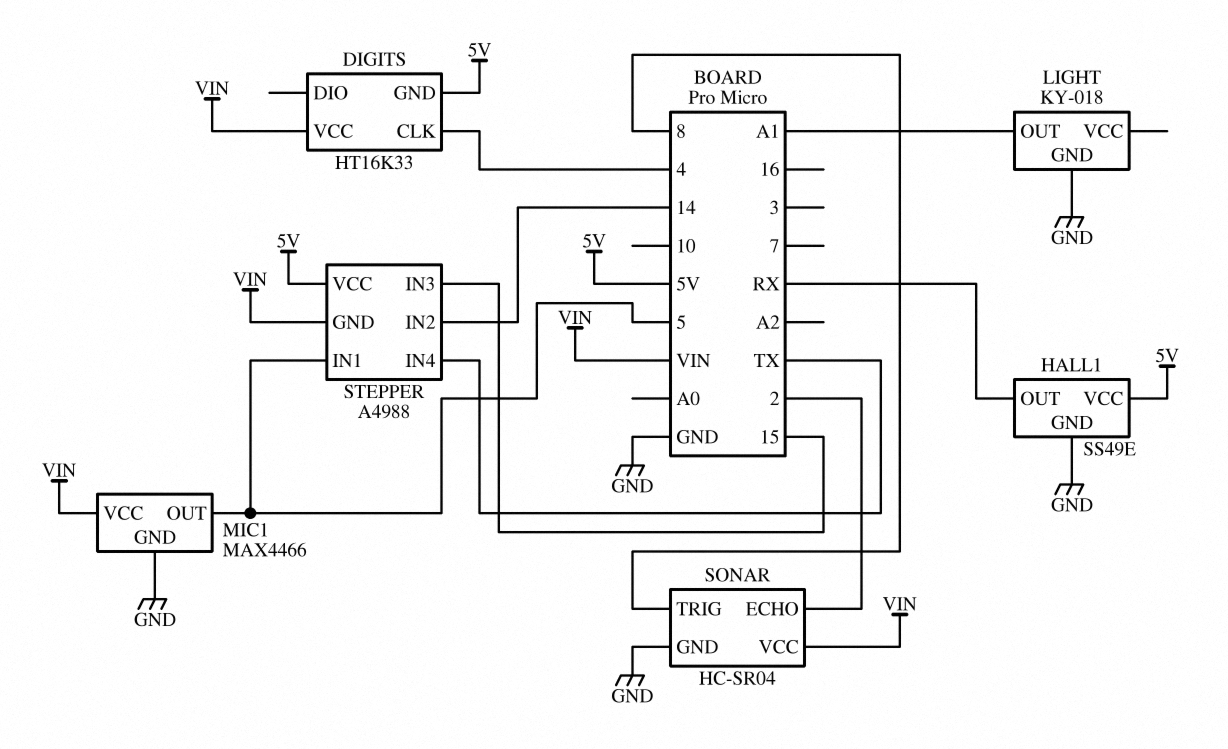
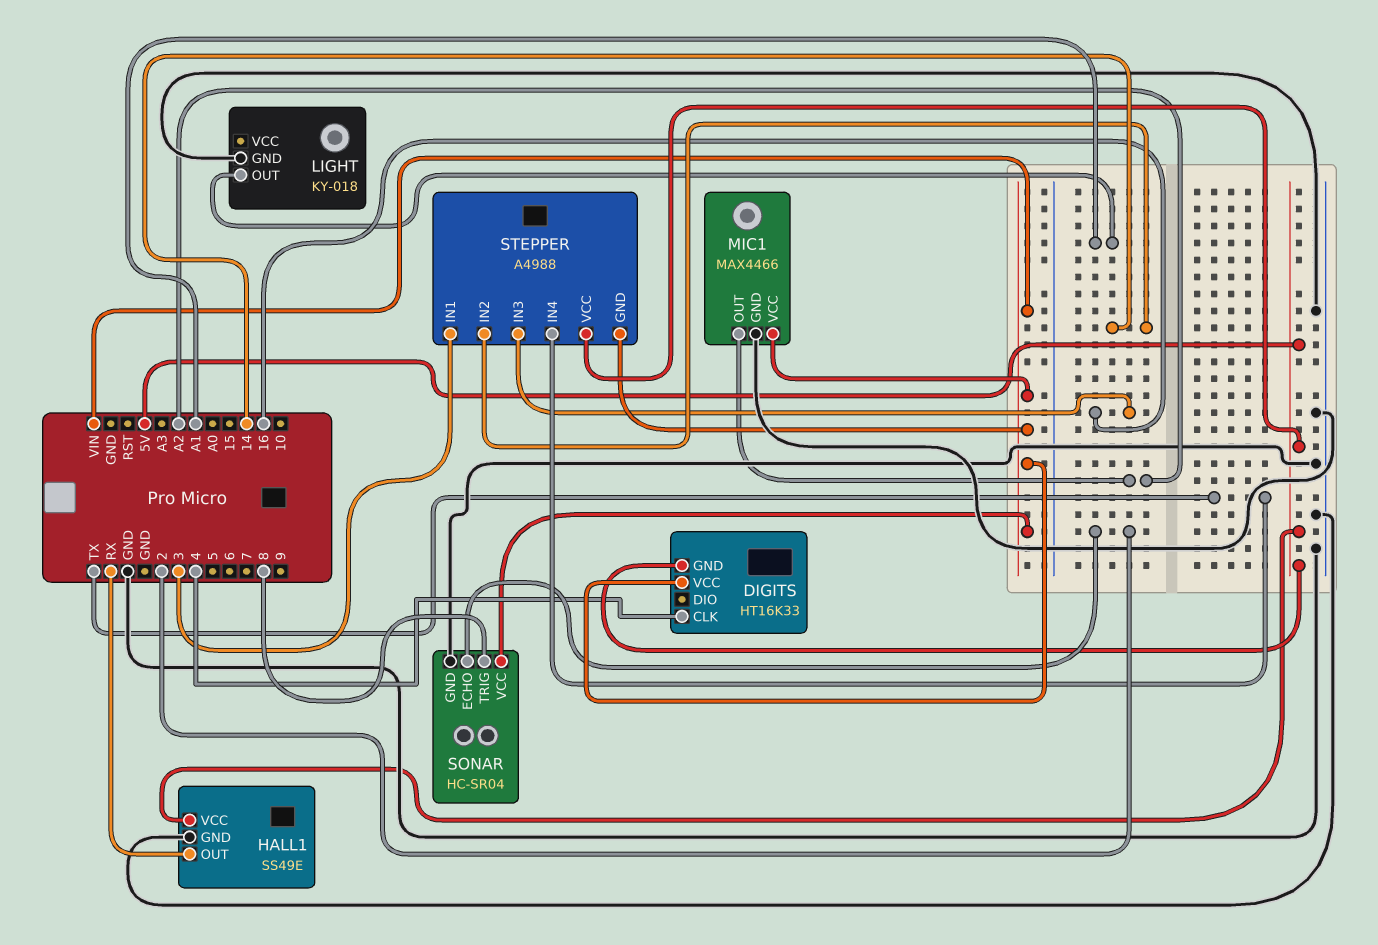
MIC1 pin OUT: 5 -> A2
STEPPER pin IN1: 5 -> 3
STEPPER pin IN3: 15 -> 16

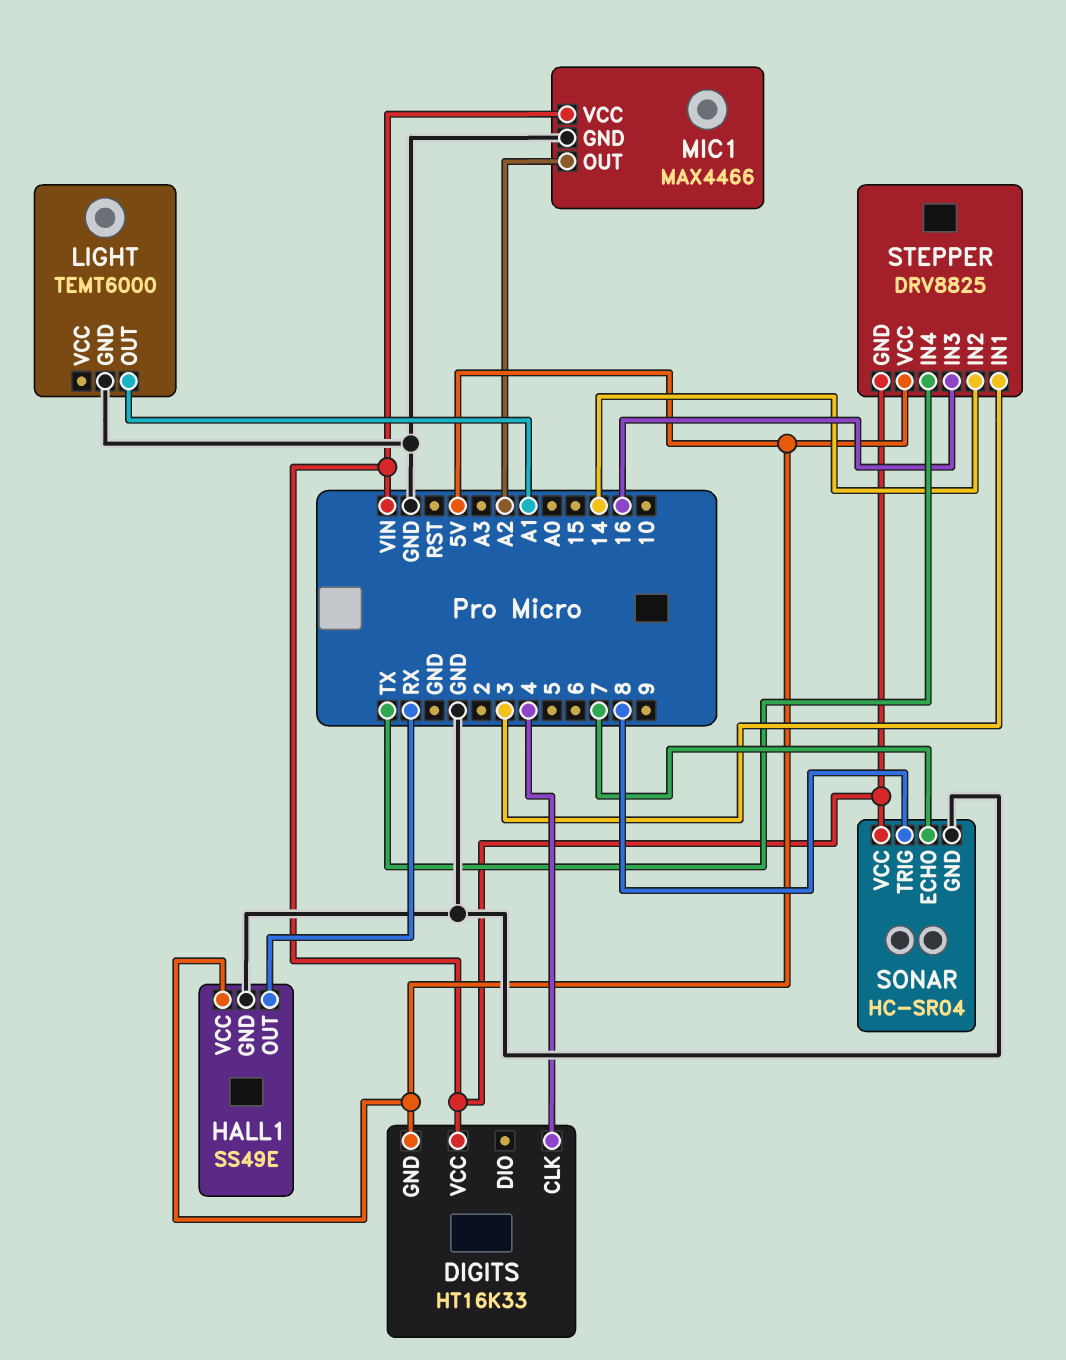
LIGHT: KY-018 -> TEMT6000
SONAR pin ECHO: 2 -> 7
STEPPER: A4988 -> DRV8825

